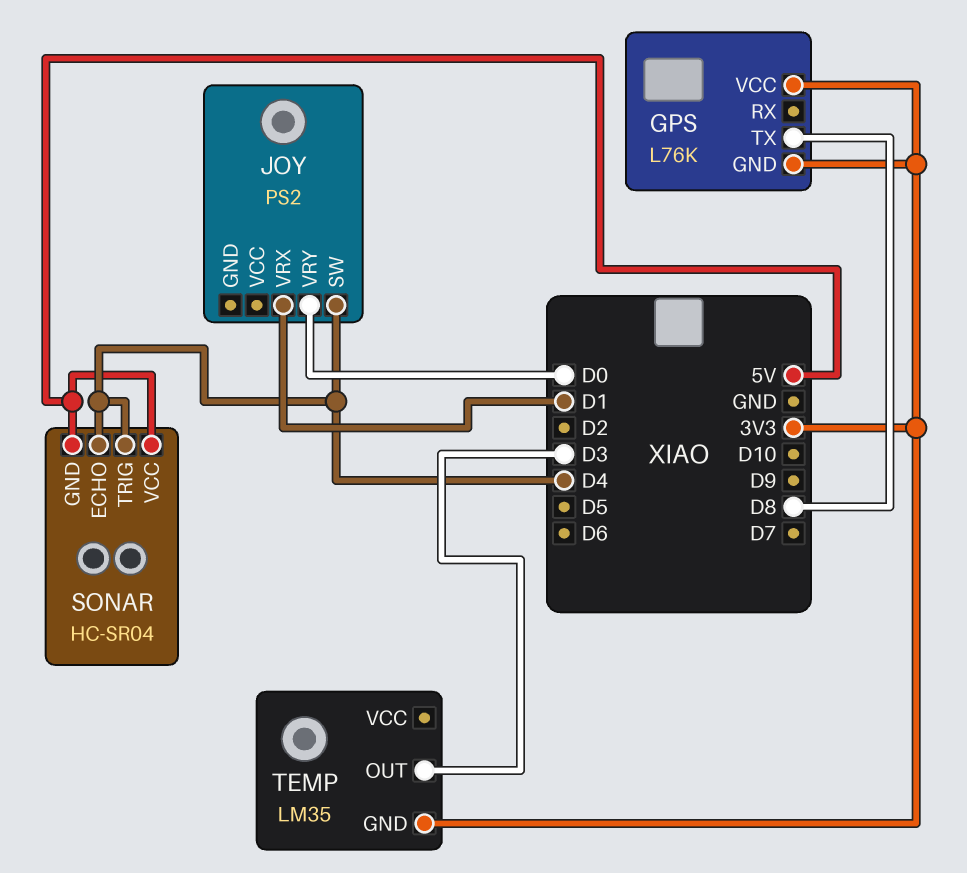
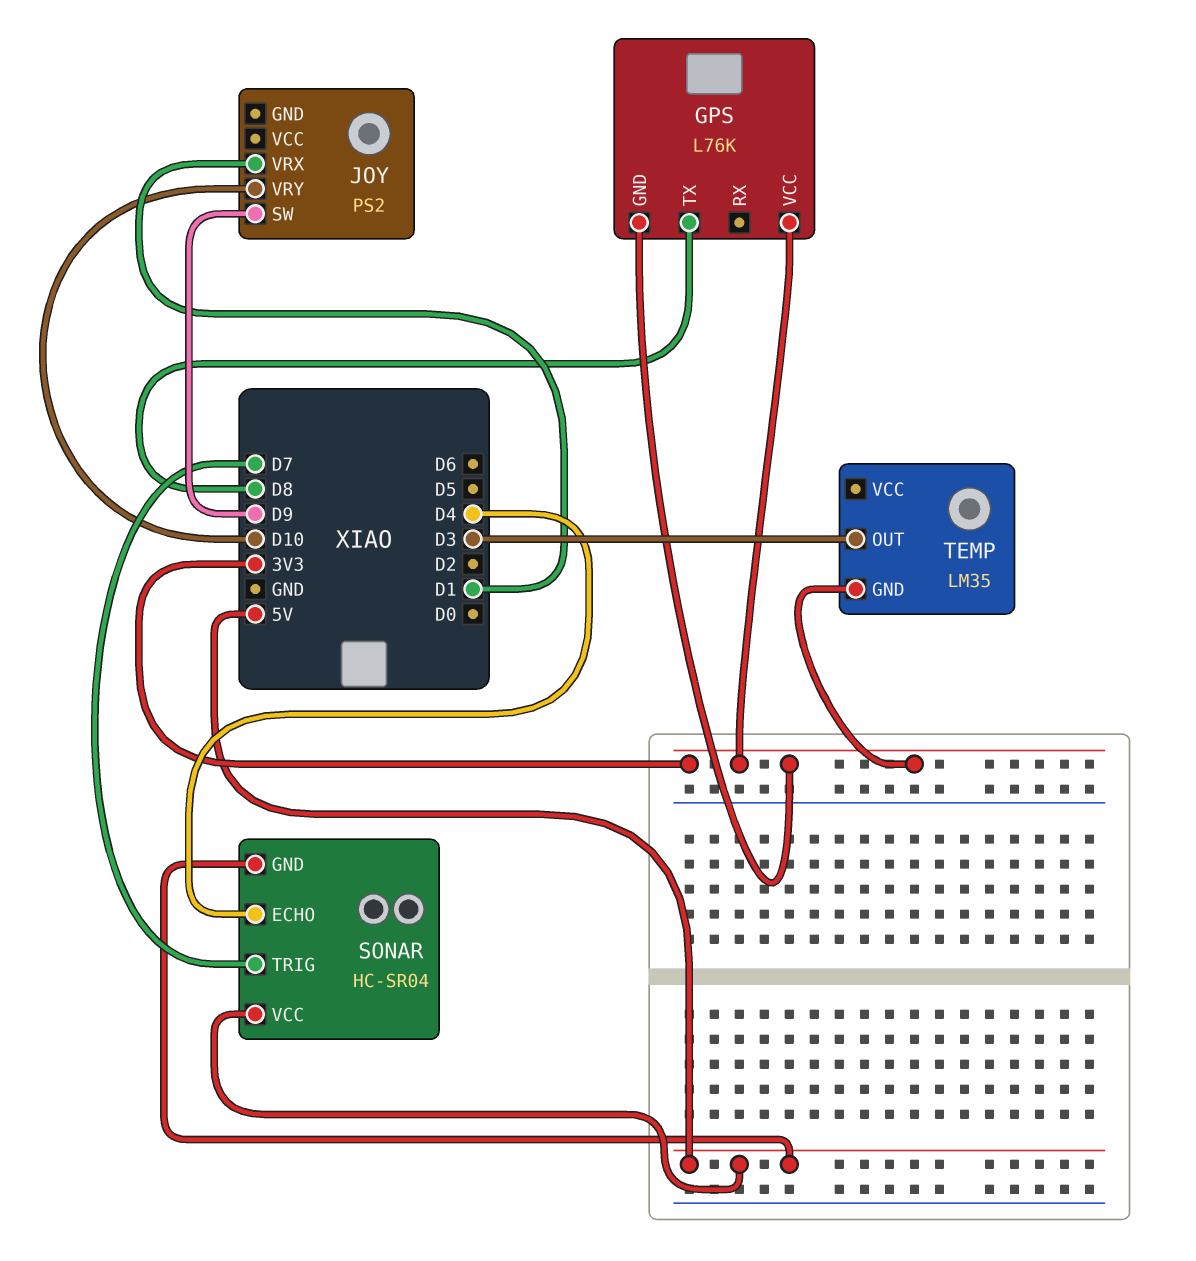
JOY pin SW: D4 -> D9
JOY pin VRY: D0 -> D10
SONAR pin TRIG: D4 -> D7

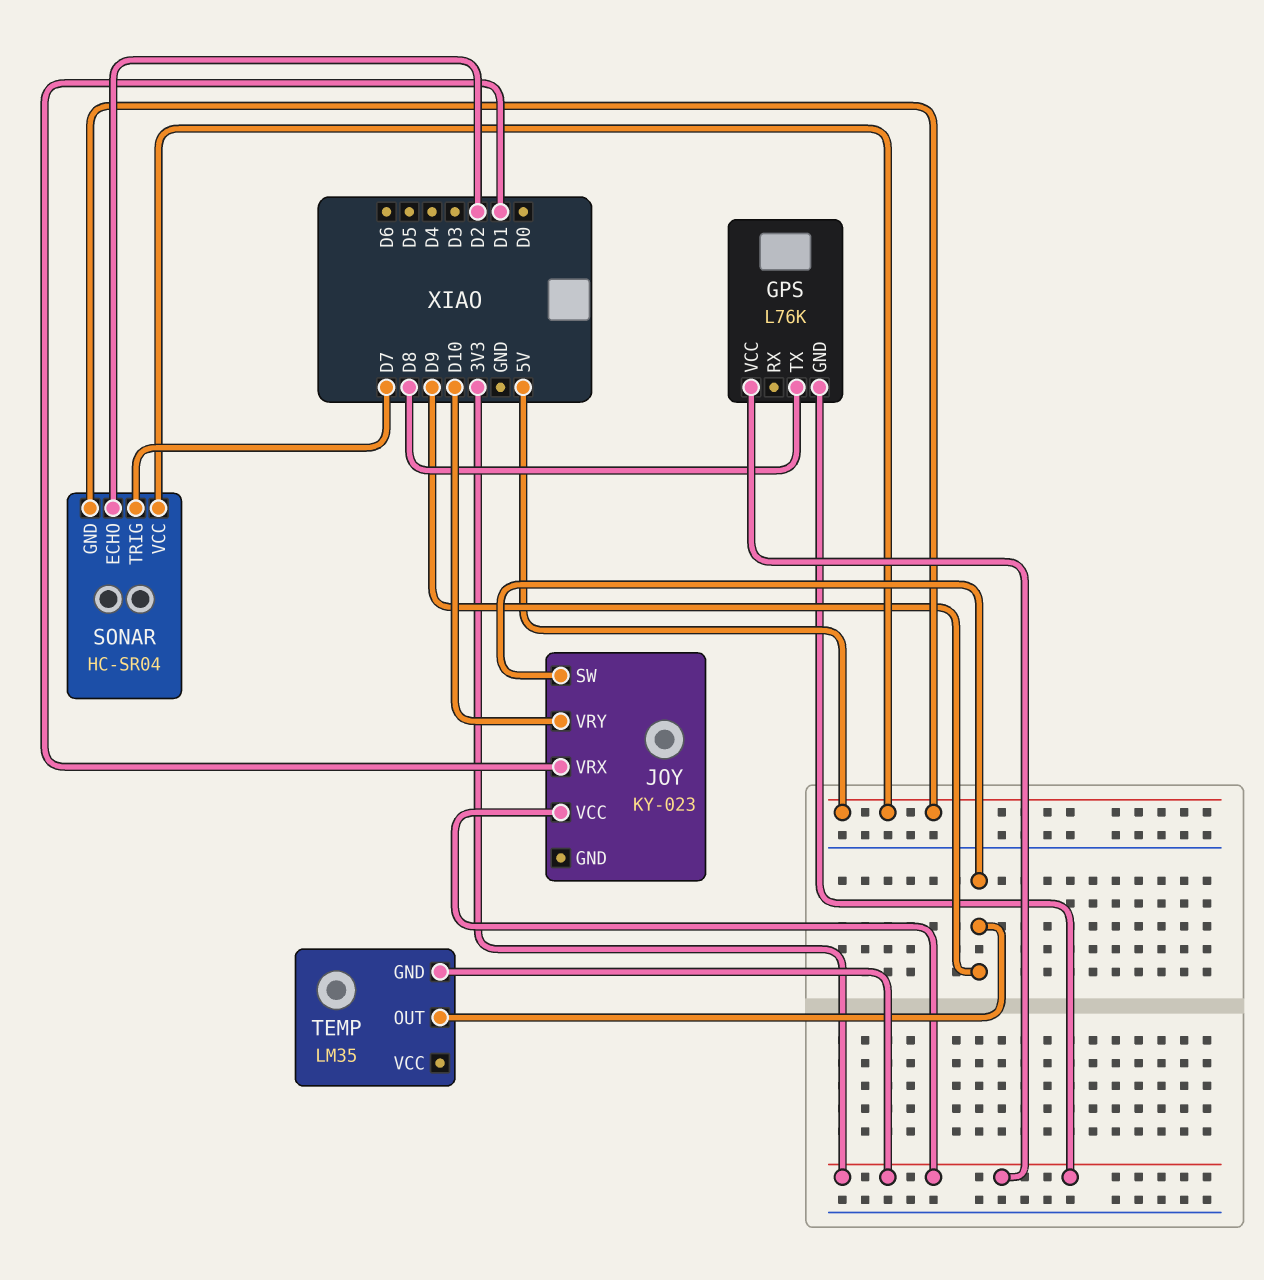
JOY: PS2 -> KY-023
JOY pin VCC: none -> 3V3
SONAR pin ECHO: D4 -> D2
TEMP pin OUT: D3 -> D9

